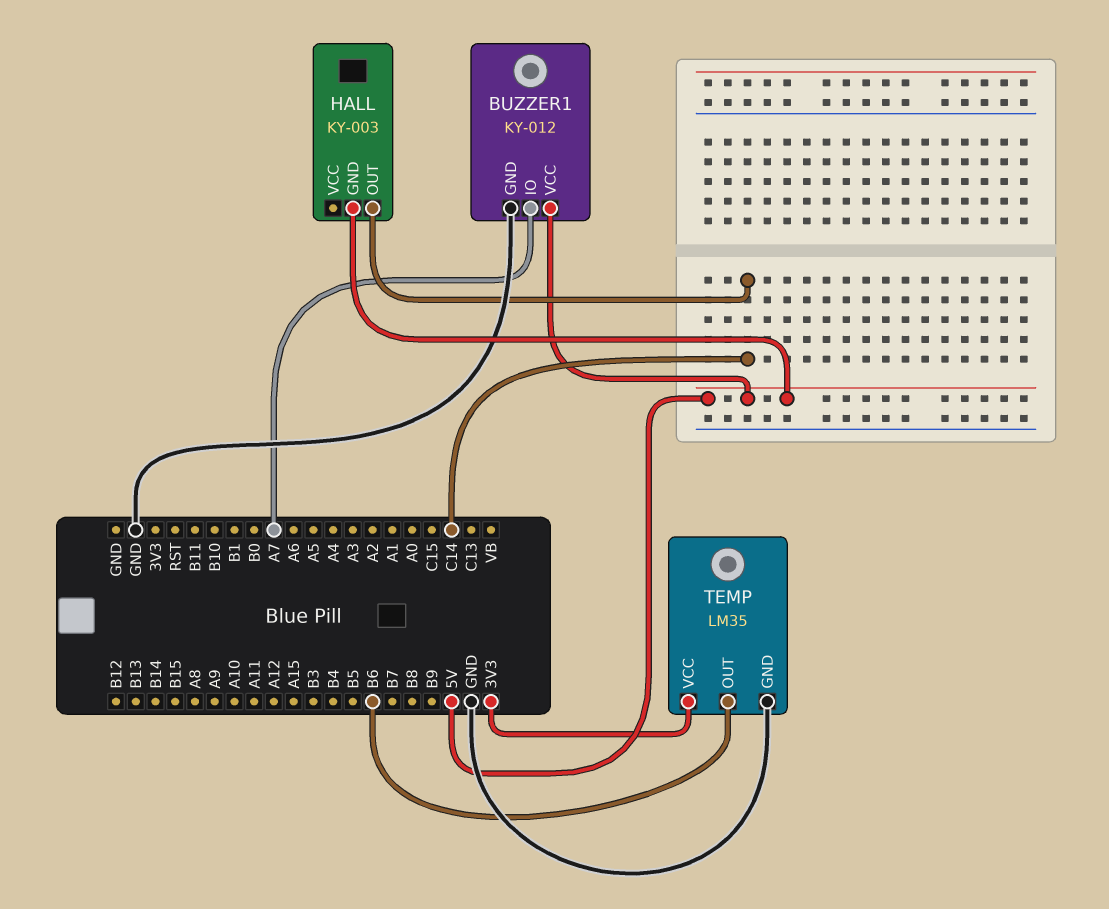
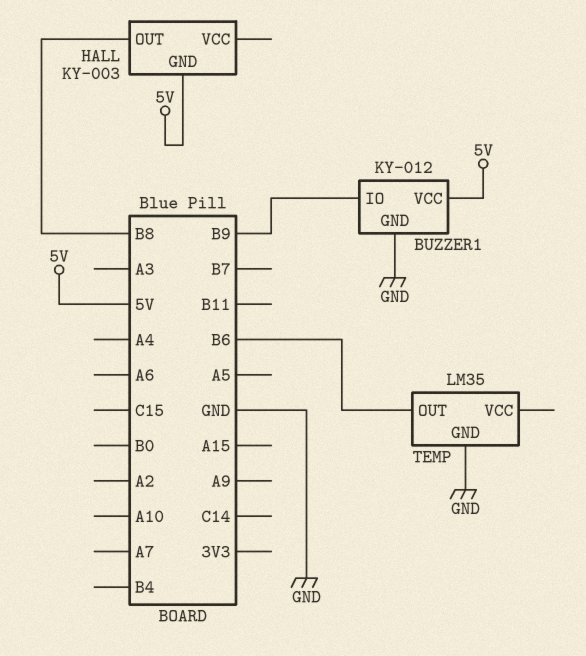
BUZZER1 pin IO: A7 -> B9
HALL pin OUT: C14 -> B8
TEMP pin VCC: 3V3 -> none

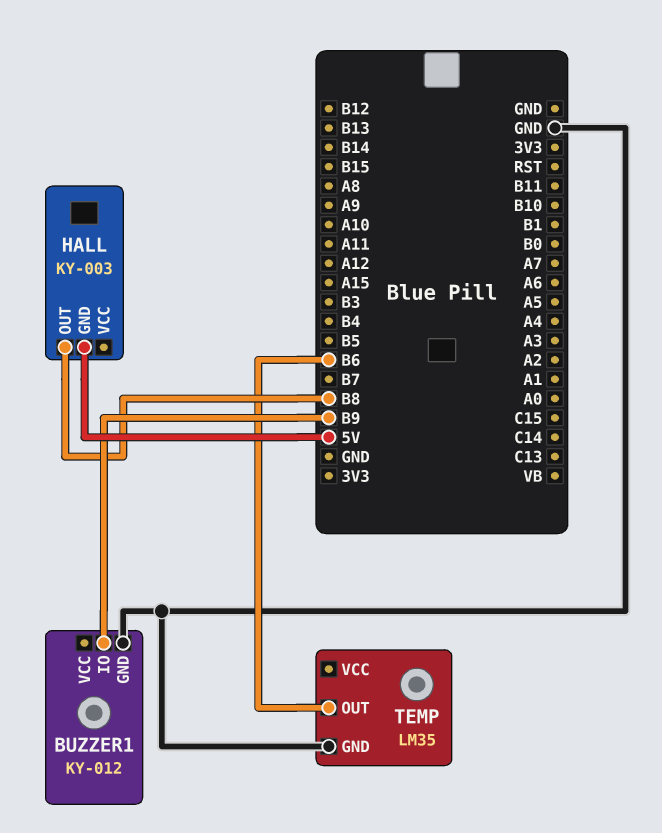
BUZZER1 pin VCC: 5V -> none

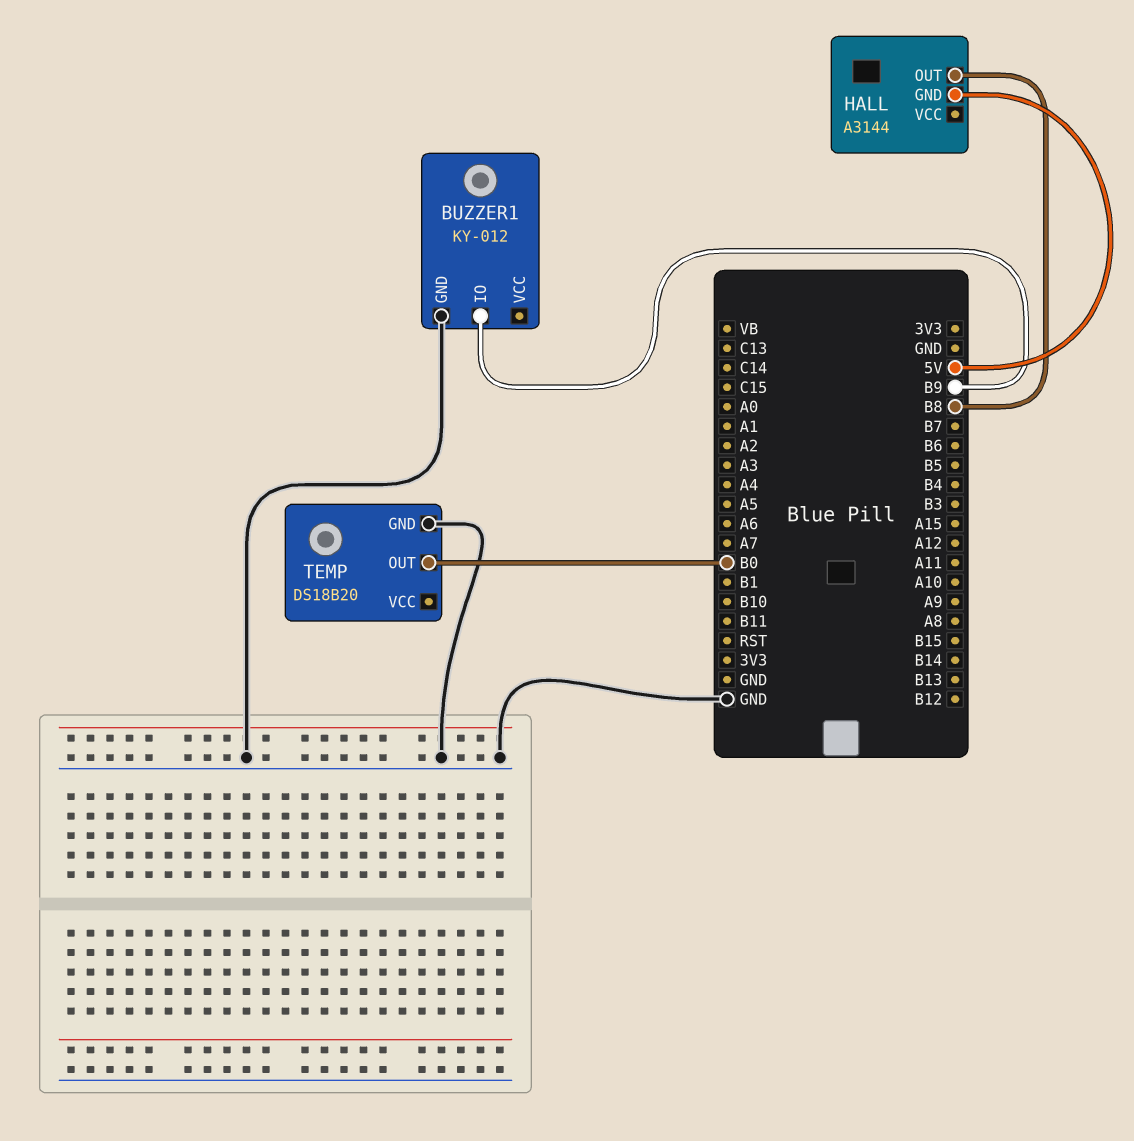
HALL: KY-003 -> A3144
TEMP: LM35 -> DS18B20
TEMP pin OUT: B6 -> B0

